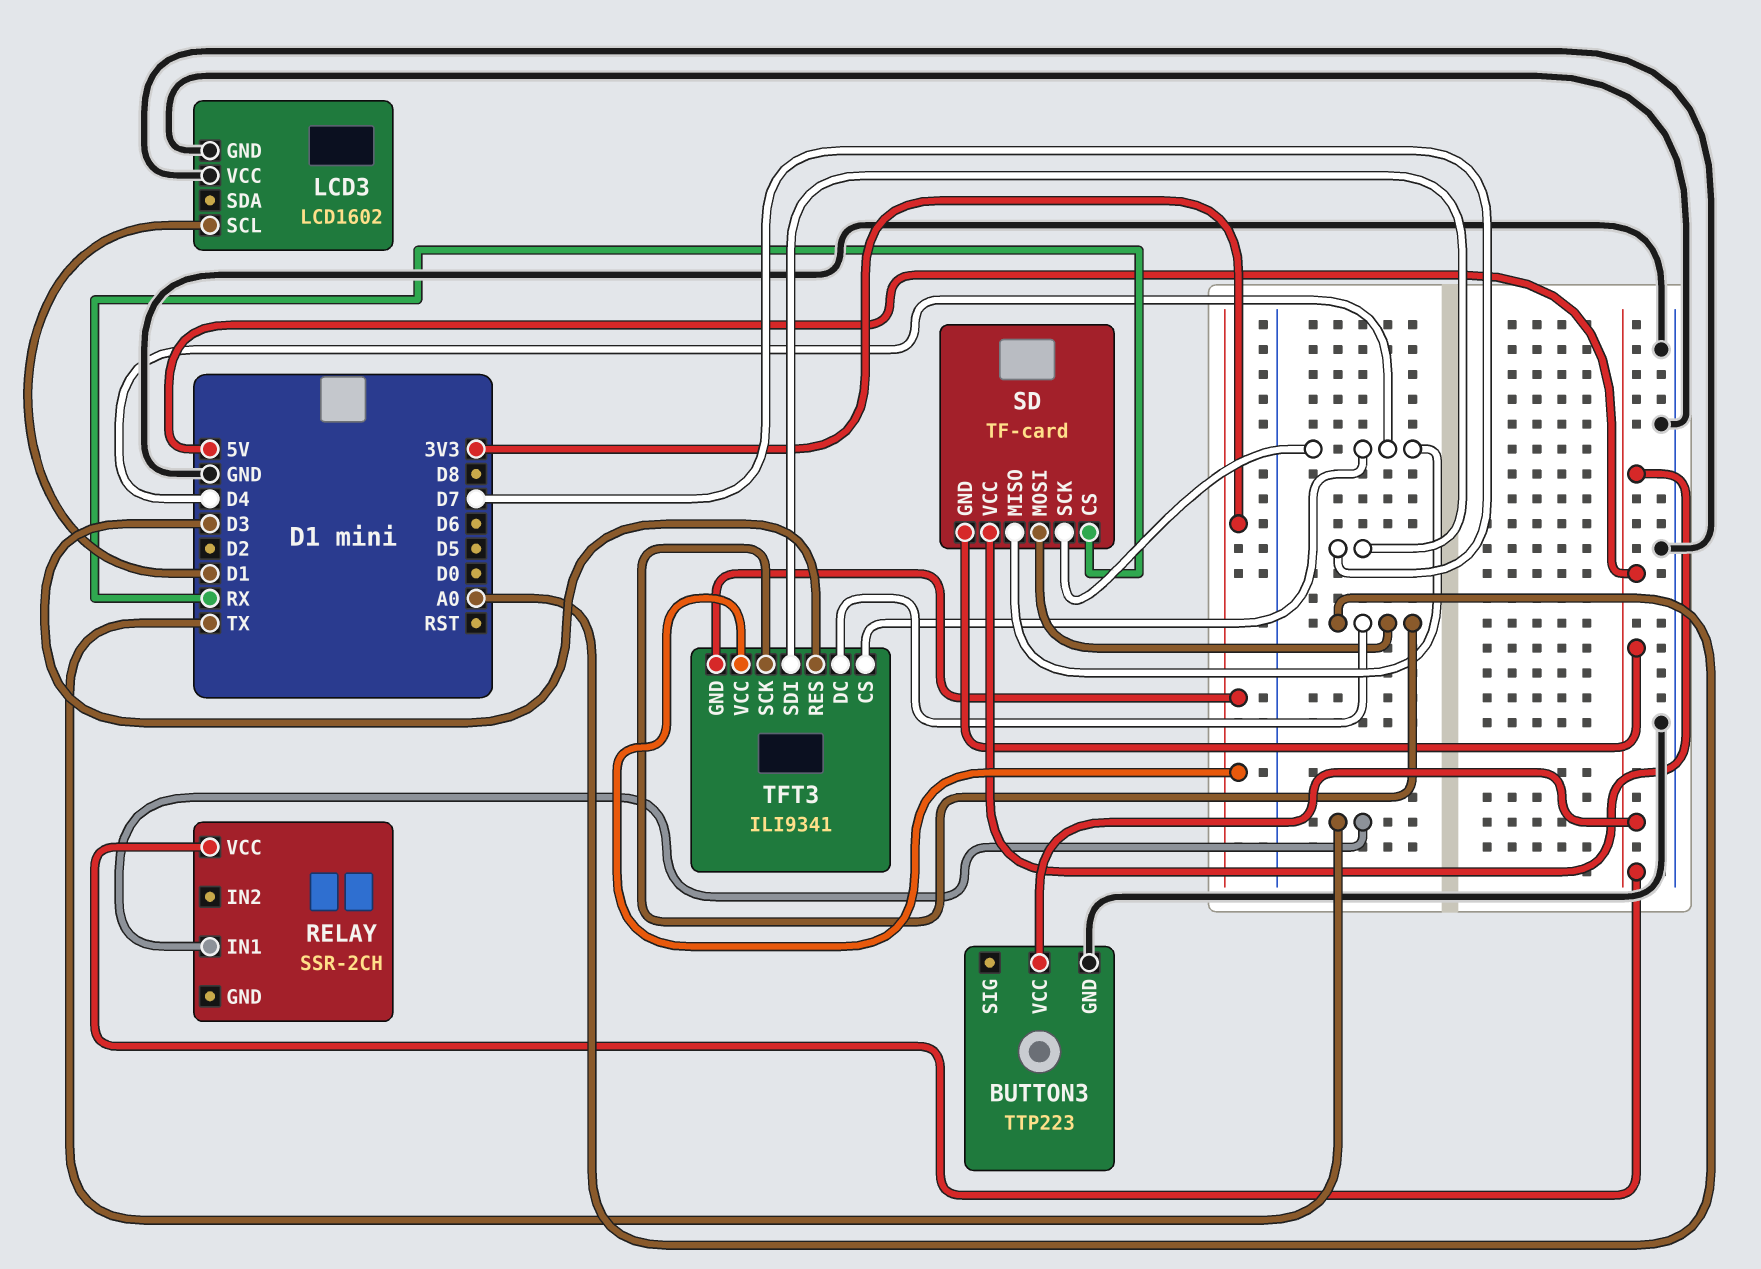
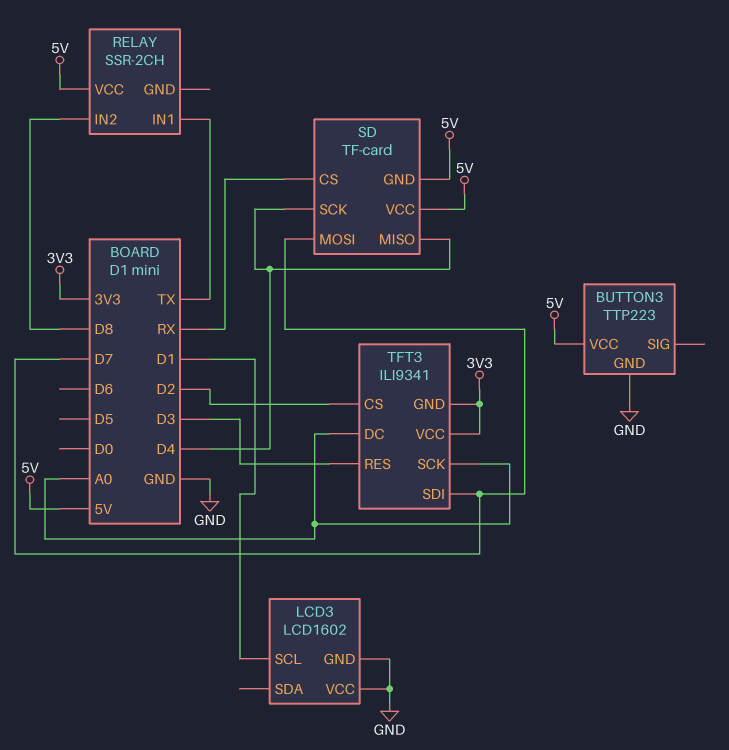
RELAY pin IN2: none -> D8
SD pin MOSI: A0 -> D7
TFT3 pin CS: D4 -> D2

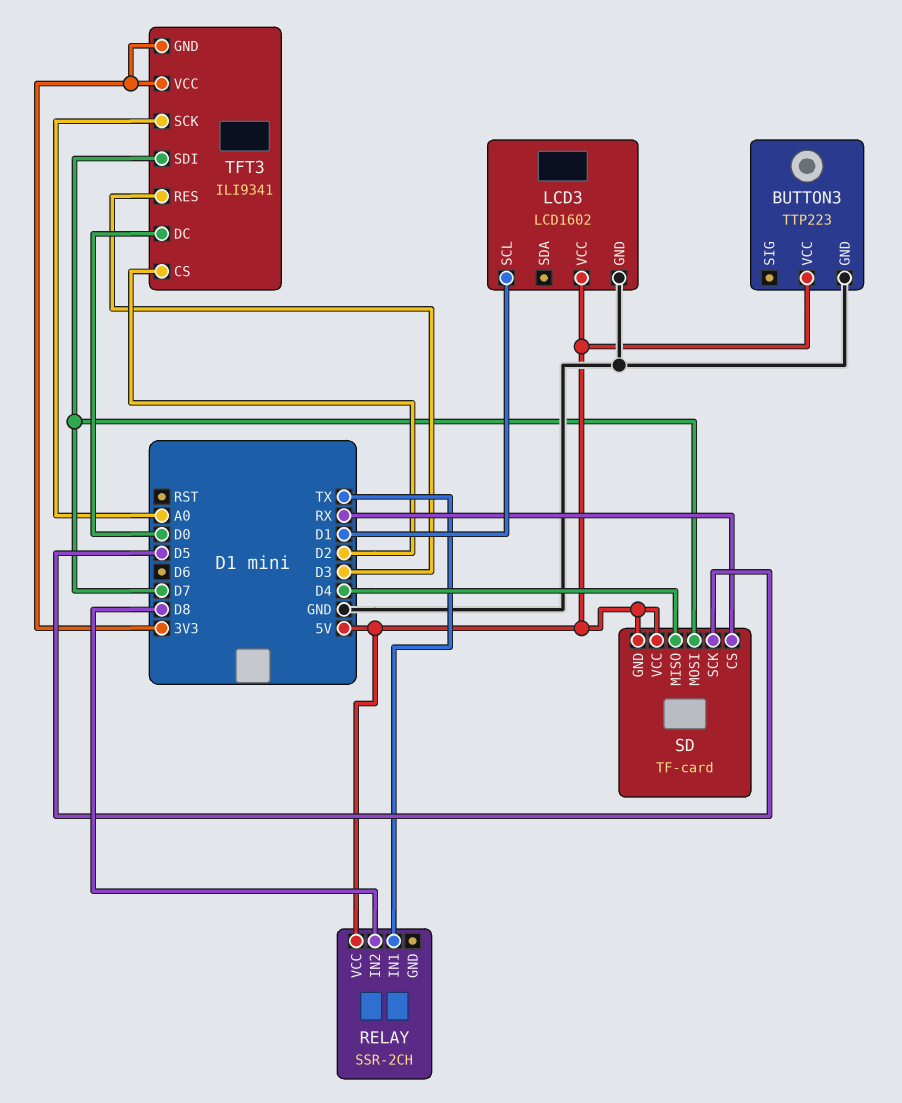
LCD3 pin VCC: GND -> 5V
SD pin SCK: D4 -> D5
TFT3 pin DC: A0 -> D0

